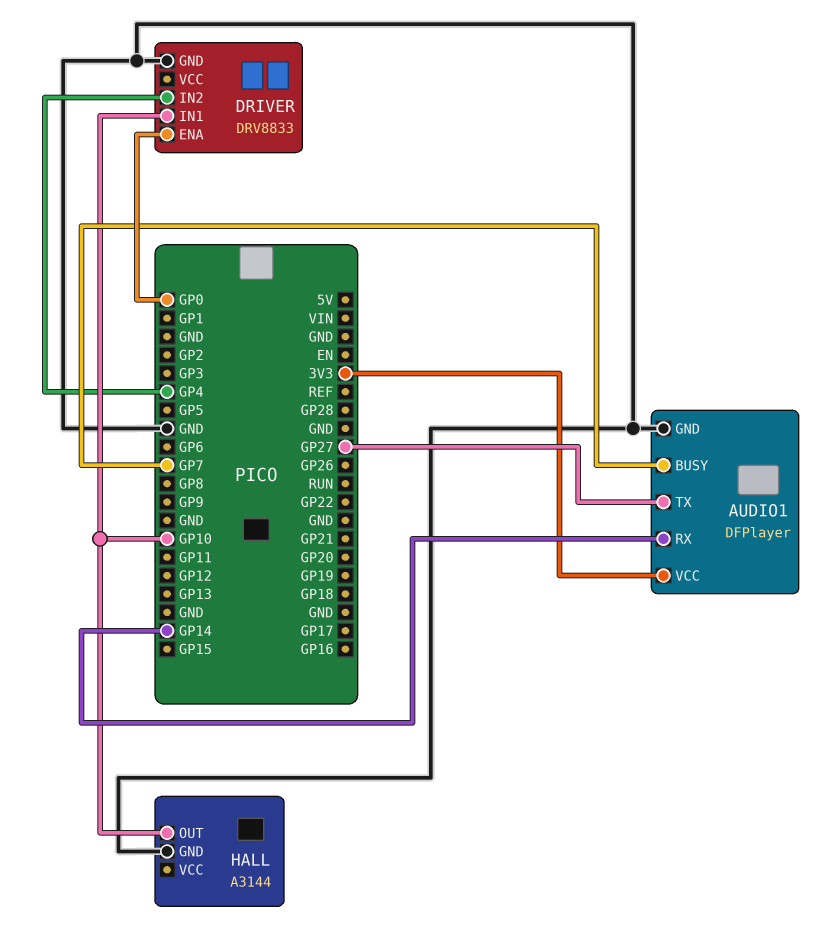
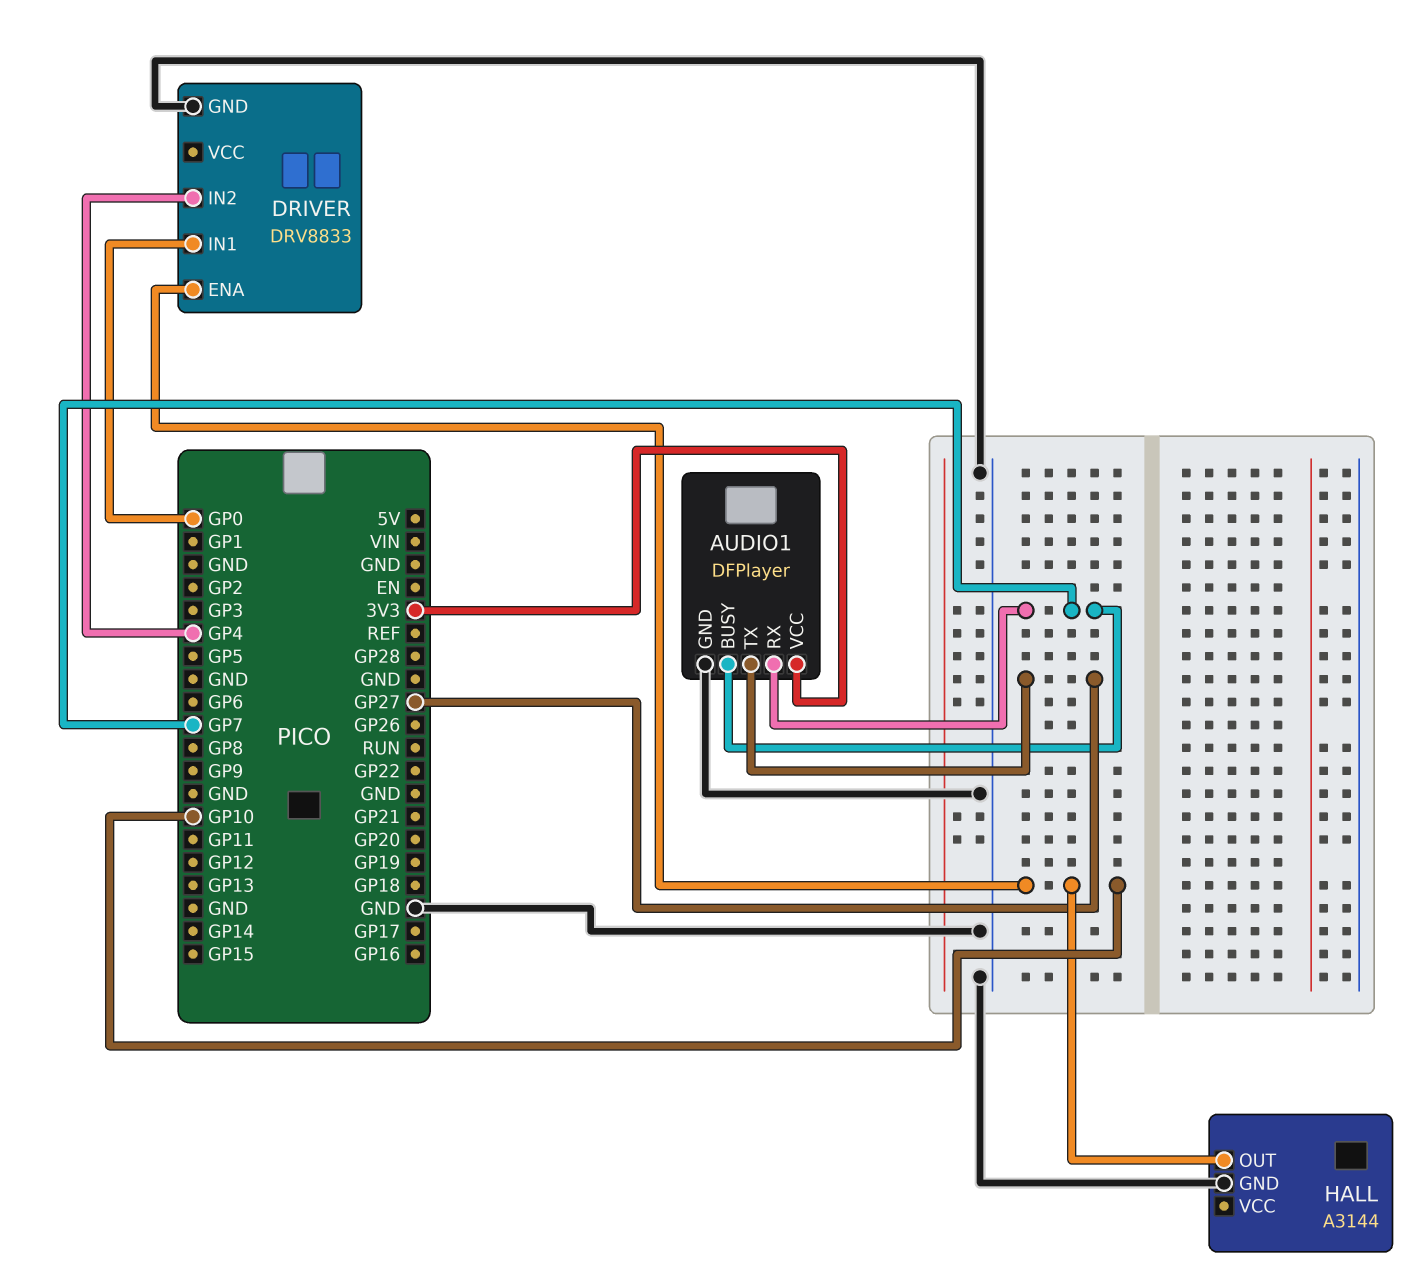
AUDIO1 pin RX: GP14 -> GP7
DRIVER pin ENA: GP0 -> GP10
DRIVER pin IN1: GP10 -> GP0

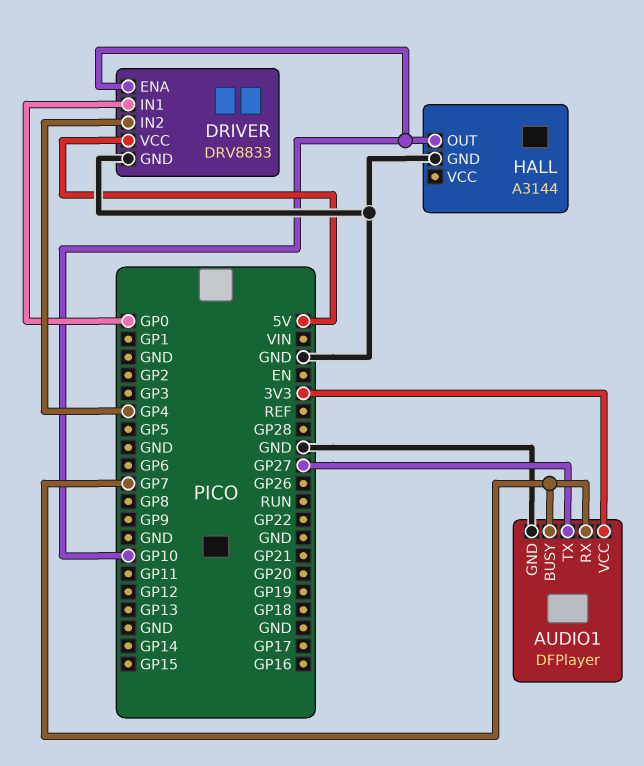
DRIVER pin VCC: none -> 5V

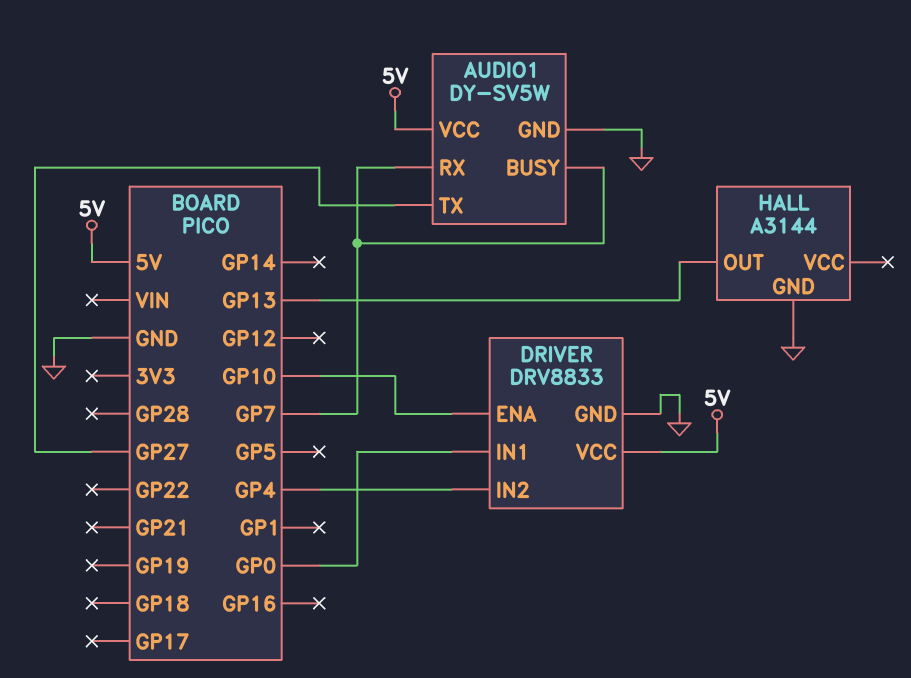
AUDIO1: DFPlayer -> DY-SV5W
AUDIO1 pin VCC: 3V3 -> 5V
HALL pin OUT: GP10 -> GP13

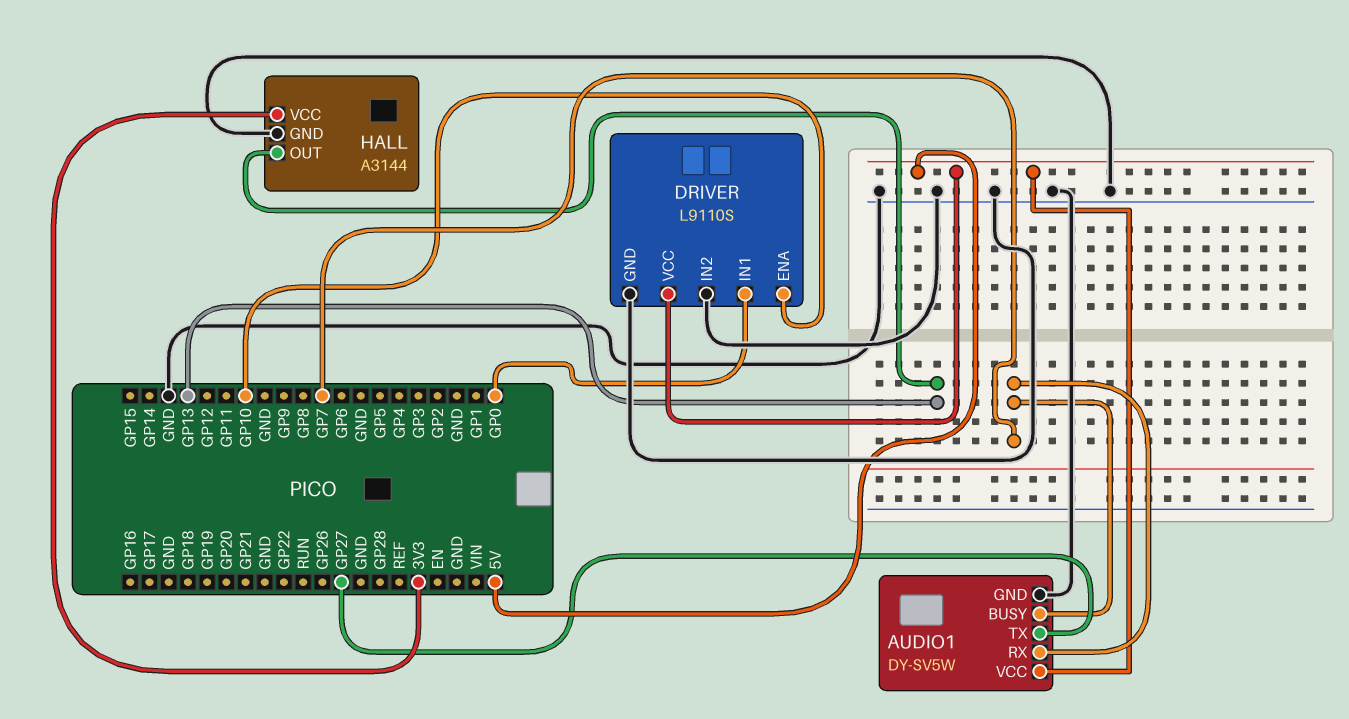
DRIVER: DRV8833 -> L9110S
DRIVER pin IN2: GP4 -> GND
HALL pin VCC: none -> 3V3

